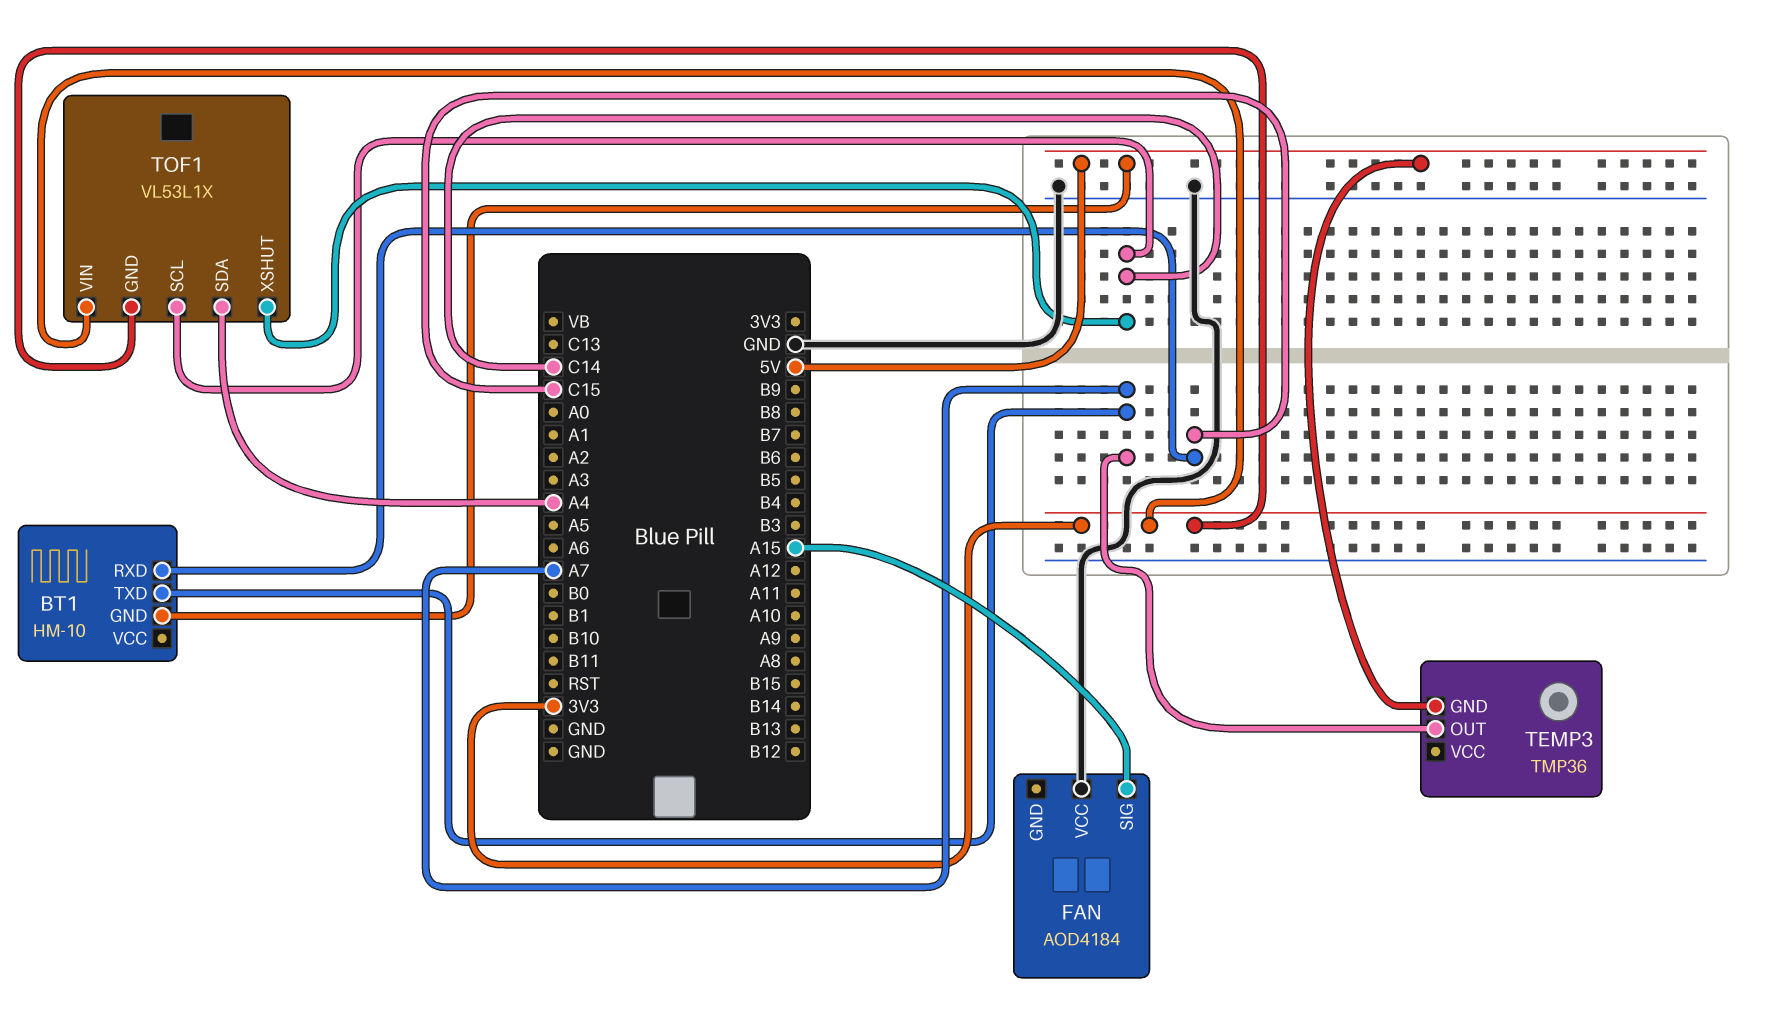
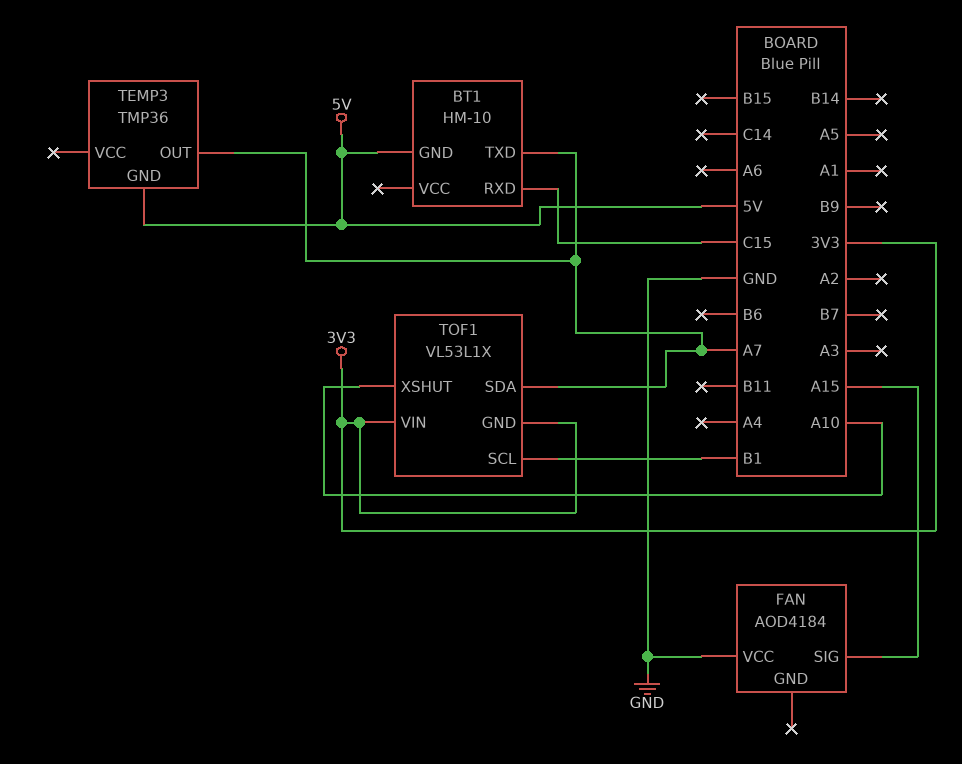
TOF1 pin SCL: C14 -> B1
TOF1 pin SDA: A4 -> A7
TOF1 pin XSHUT: C14 -> A10

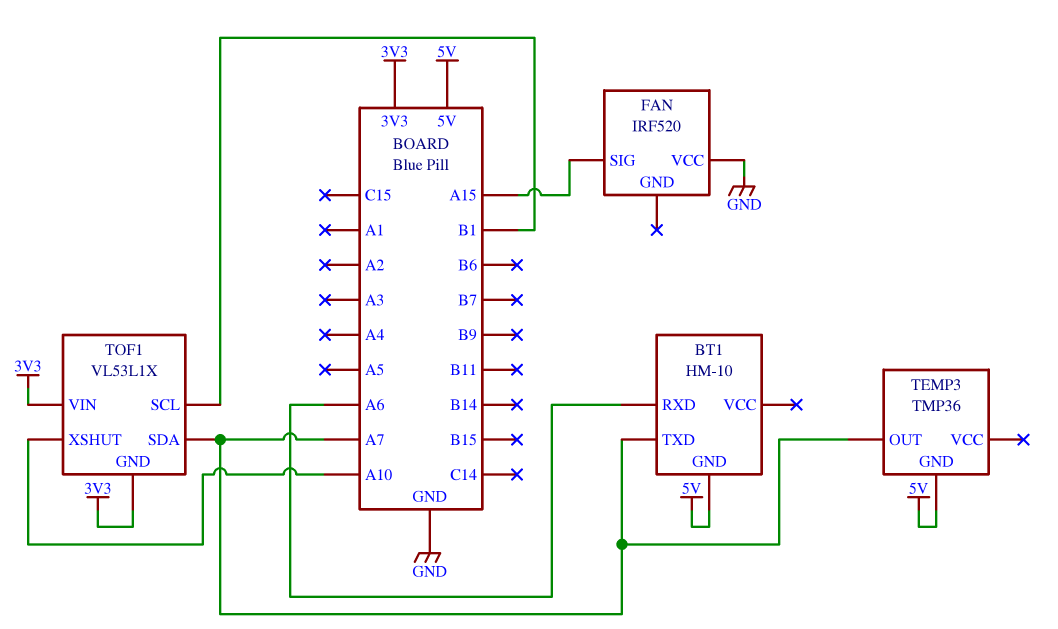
BT1 pin RXD: C15 -> A6
FAN: AOD4184 -> IRF520

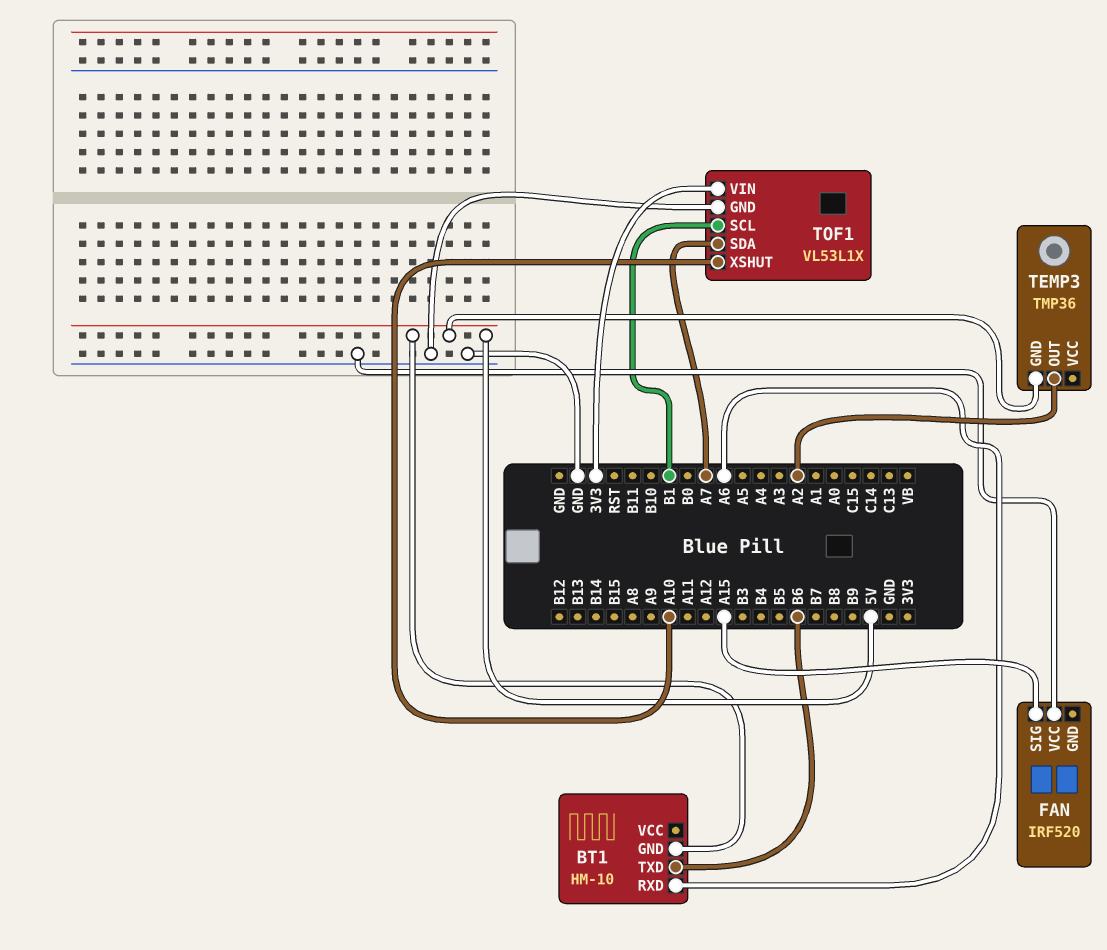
BT1 pin TXD: A7 -> B6
TEMP3 pin OUT: A7 -> A2
TOF1 pin GND: 3V3 -> GND

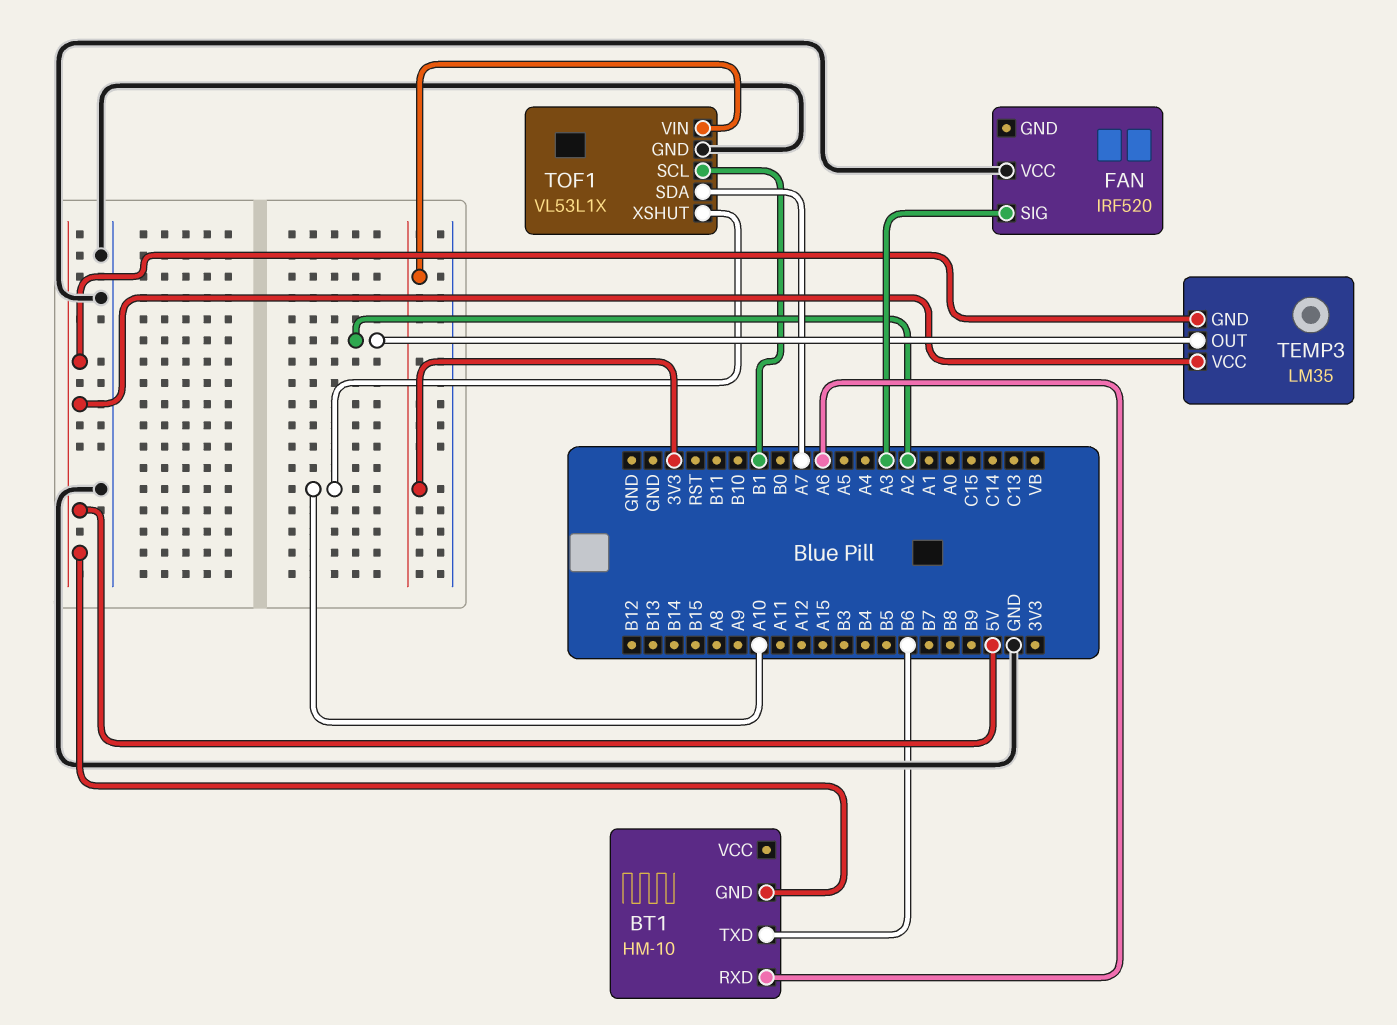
FAN pin SIG: A15 -> A3
TEMP3: TMP36 -> LM35
TEMP3 pin VCC: none -> 5V

